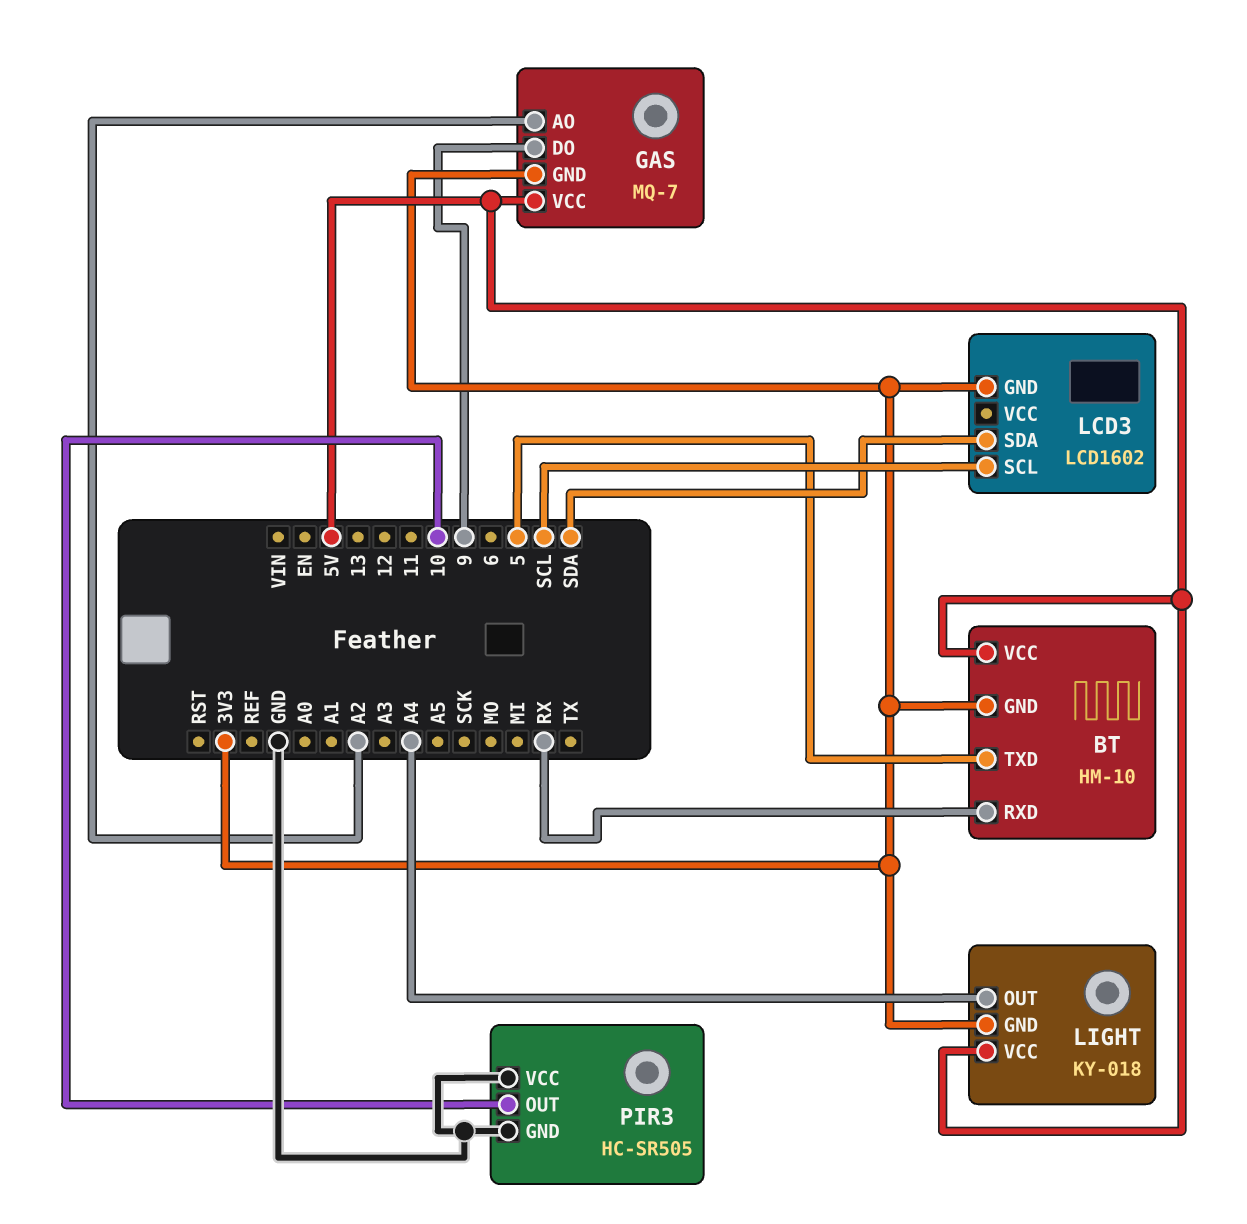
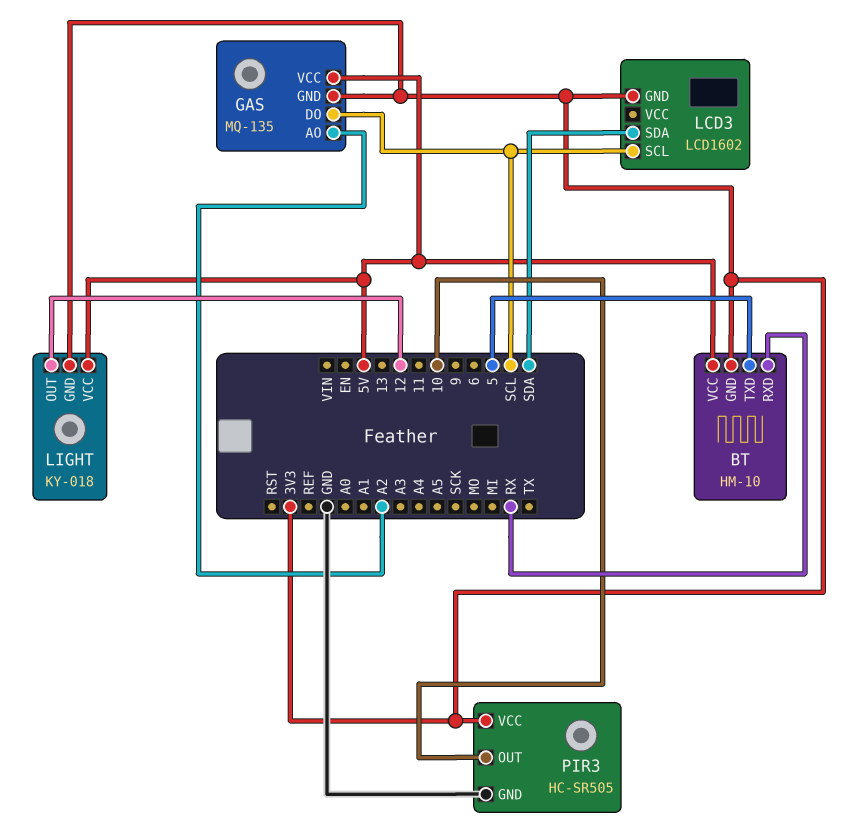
GAS: MQ-7 -> MQ-135
GAS pin DO: 9 -> SCL
LIGHT pin OUT: A4 -> 12
PIR3 pin VCC: GND -> 3V3

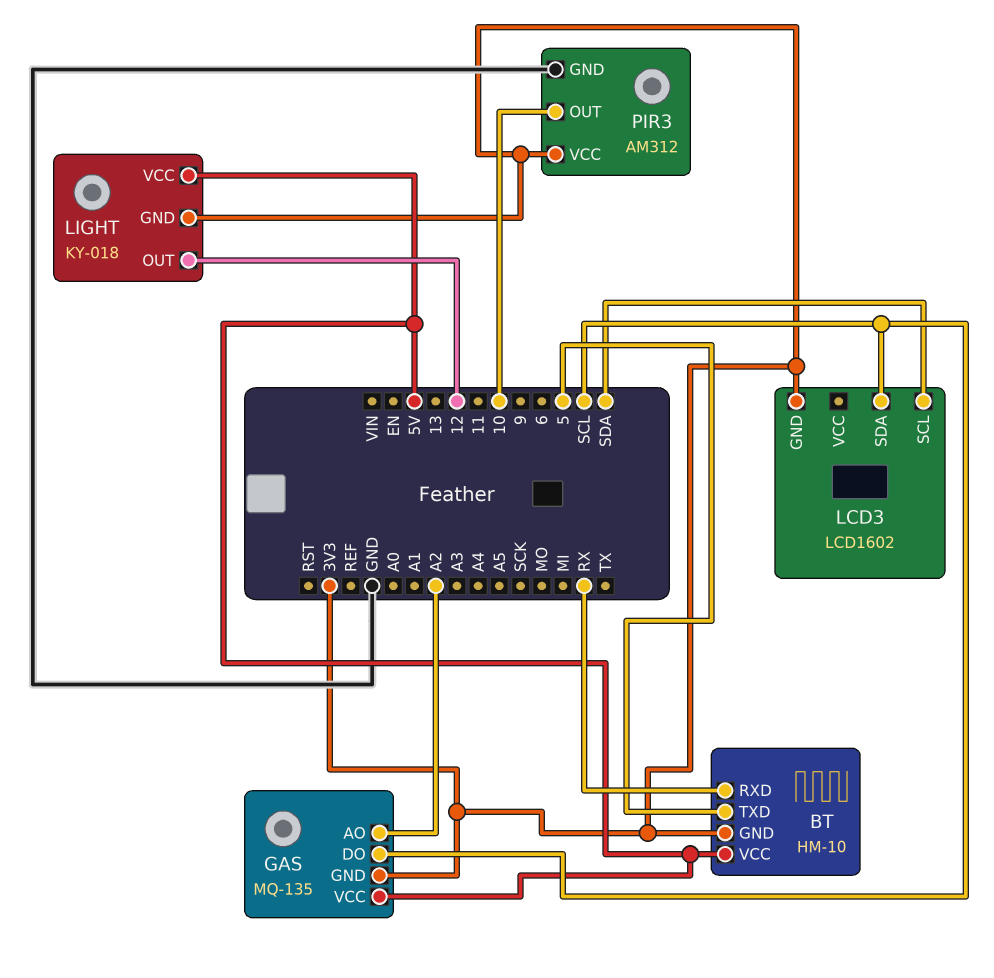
LCD3 pin SCL: SCL -> SDA
LCD3 pin SDA: SDA -> SCL
PIR3: HC-SR505 -> AM312

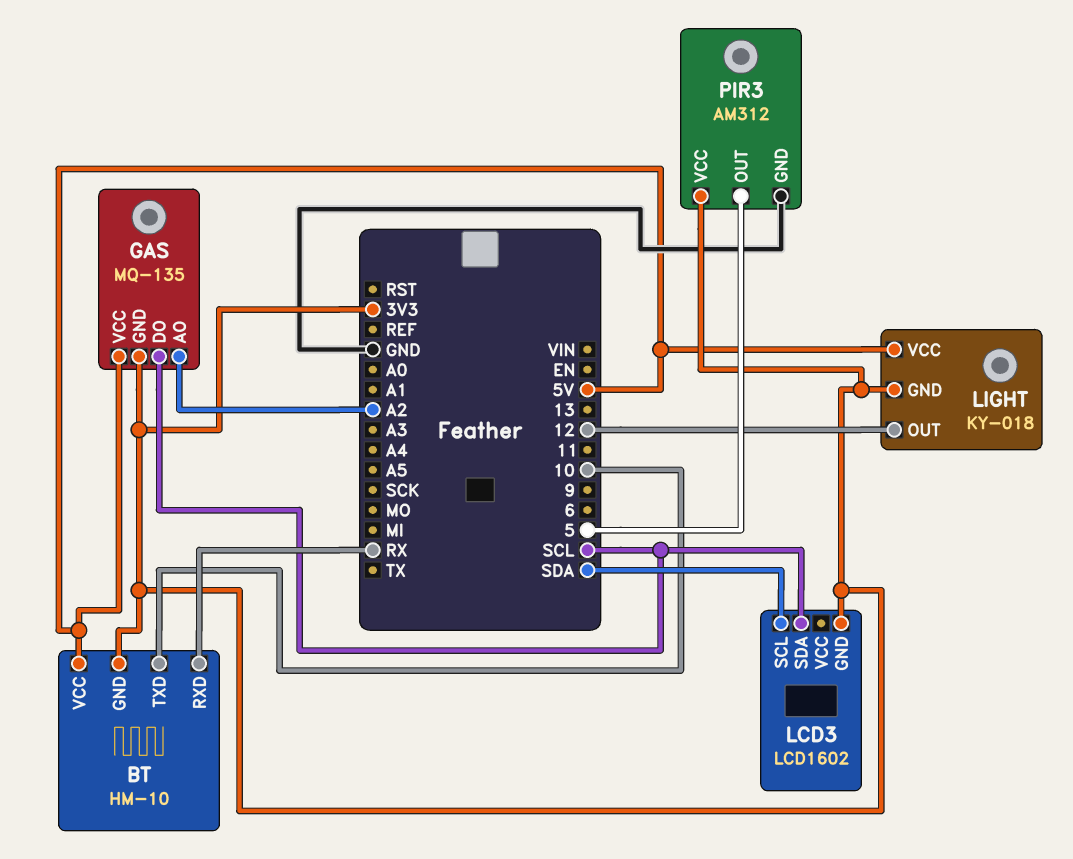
BT pin TXD: 5 -> 10
PIR3 pin OUT: 10 -> 5

